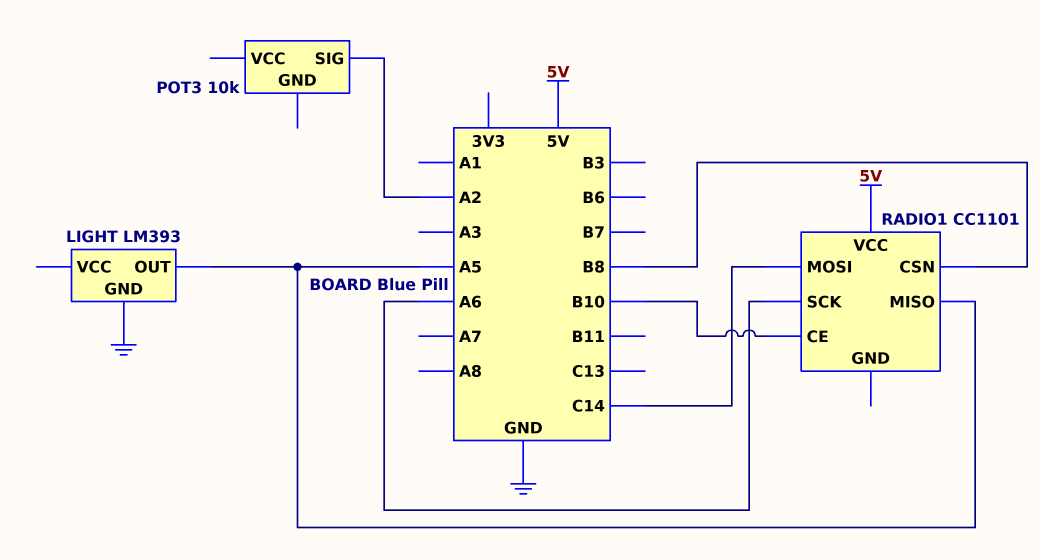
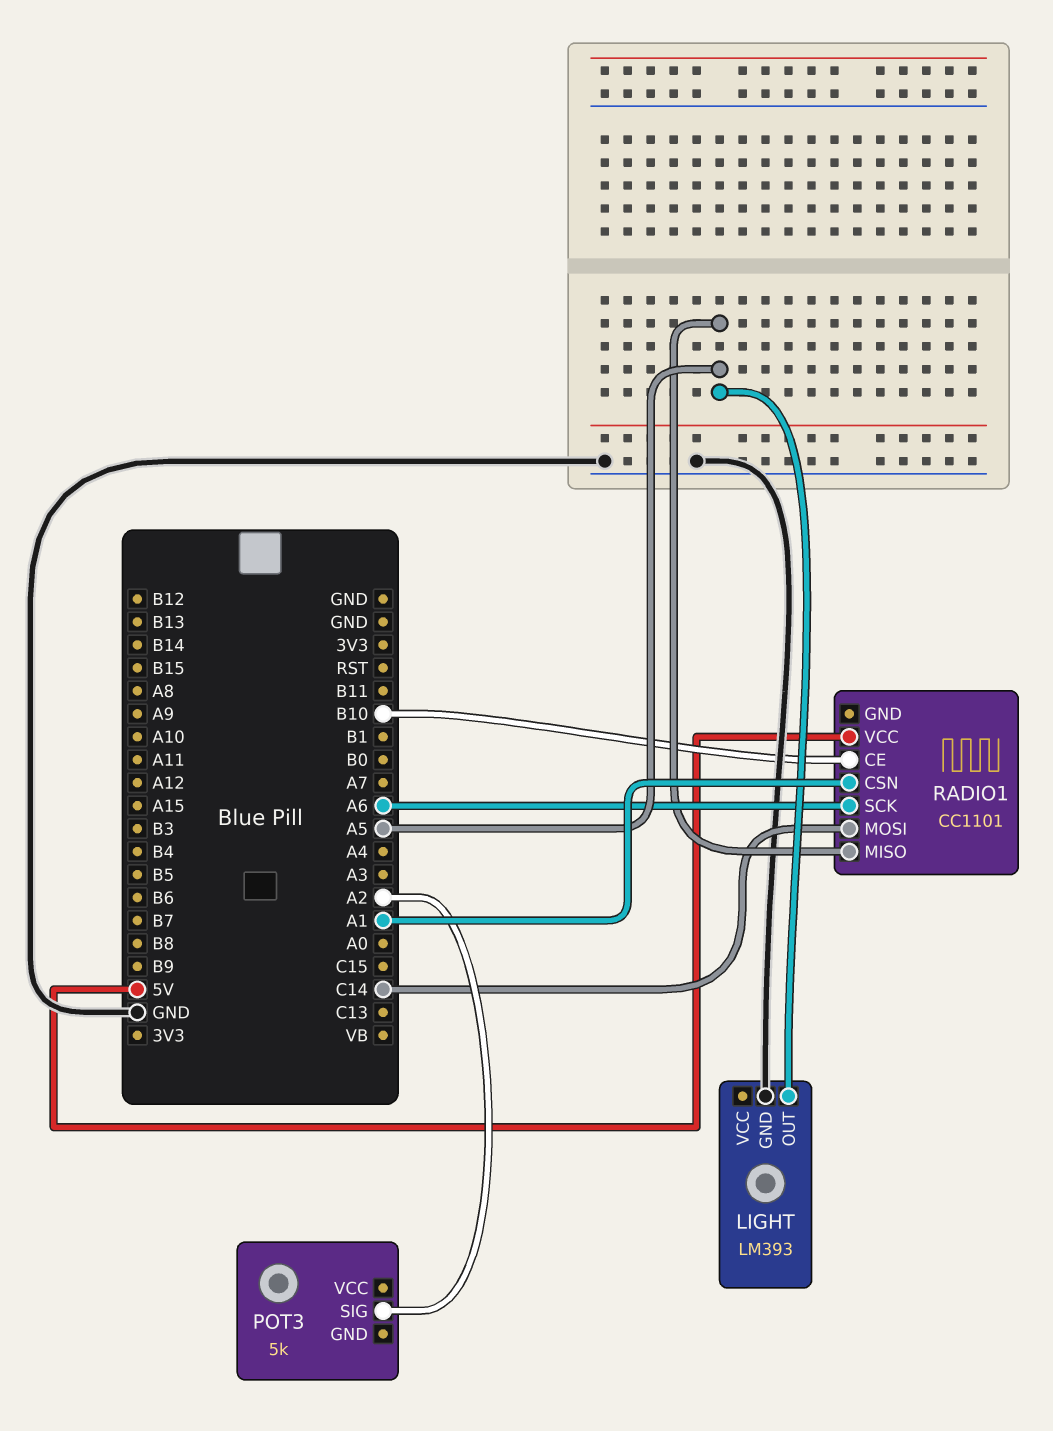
POT3: 10k -> 5k
RADIO1 pin CSN: B8 -> A1

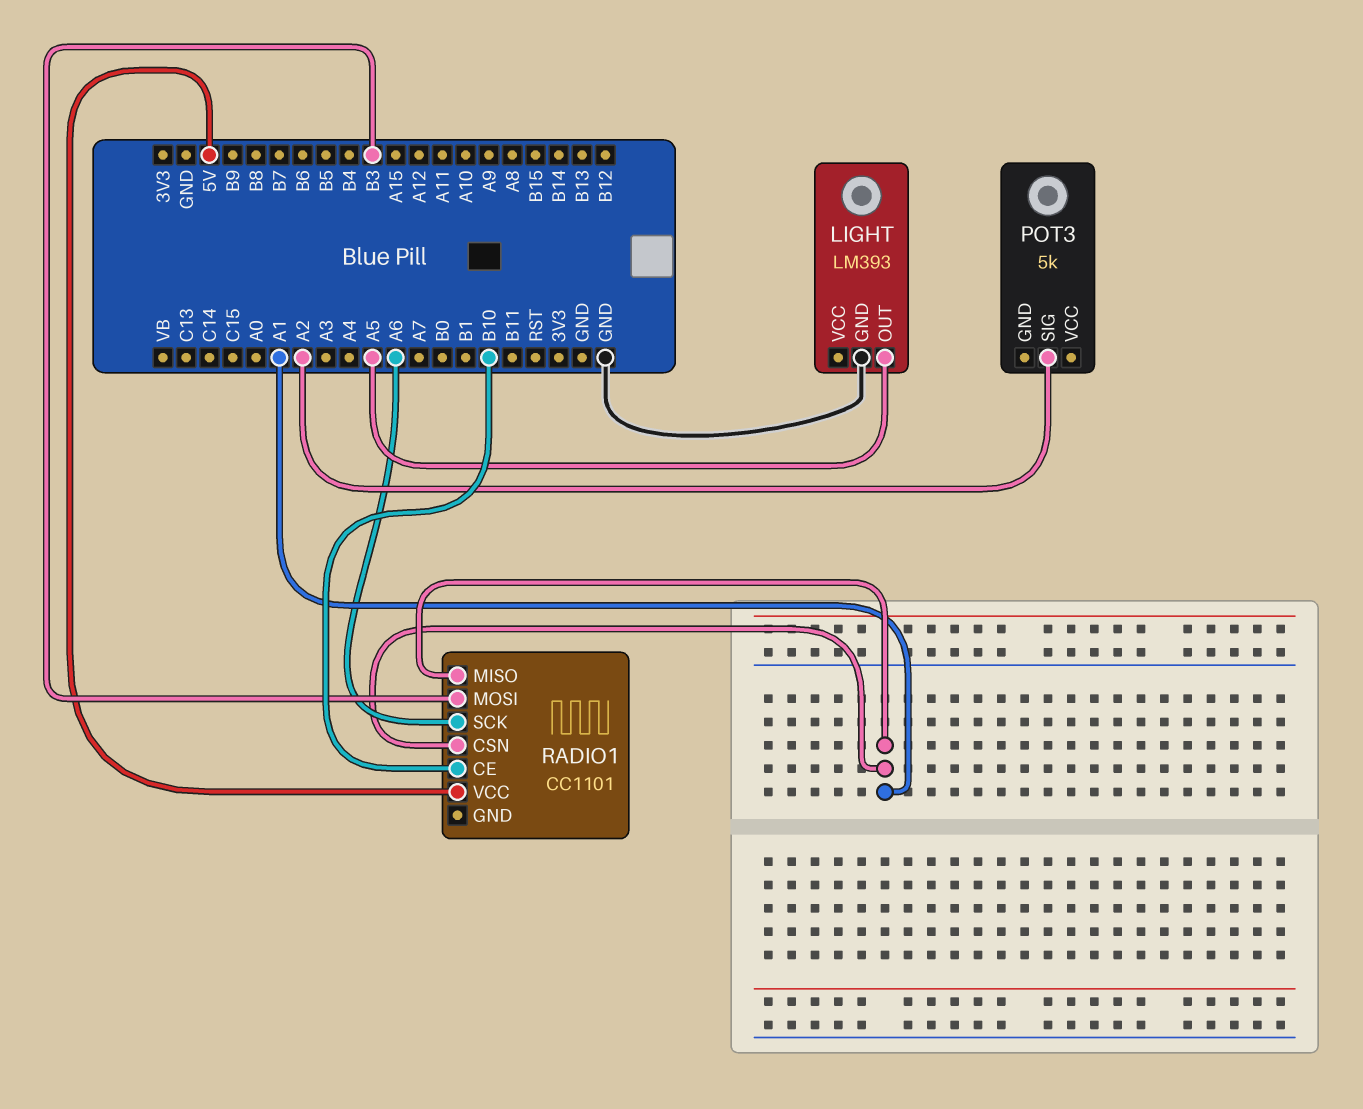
RADIO1 pin MISO: A5 -> A1
RADIO1 pin MOSI: C14 -> B3

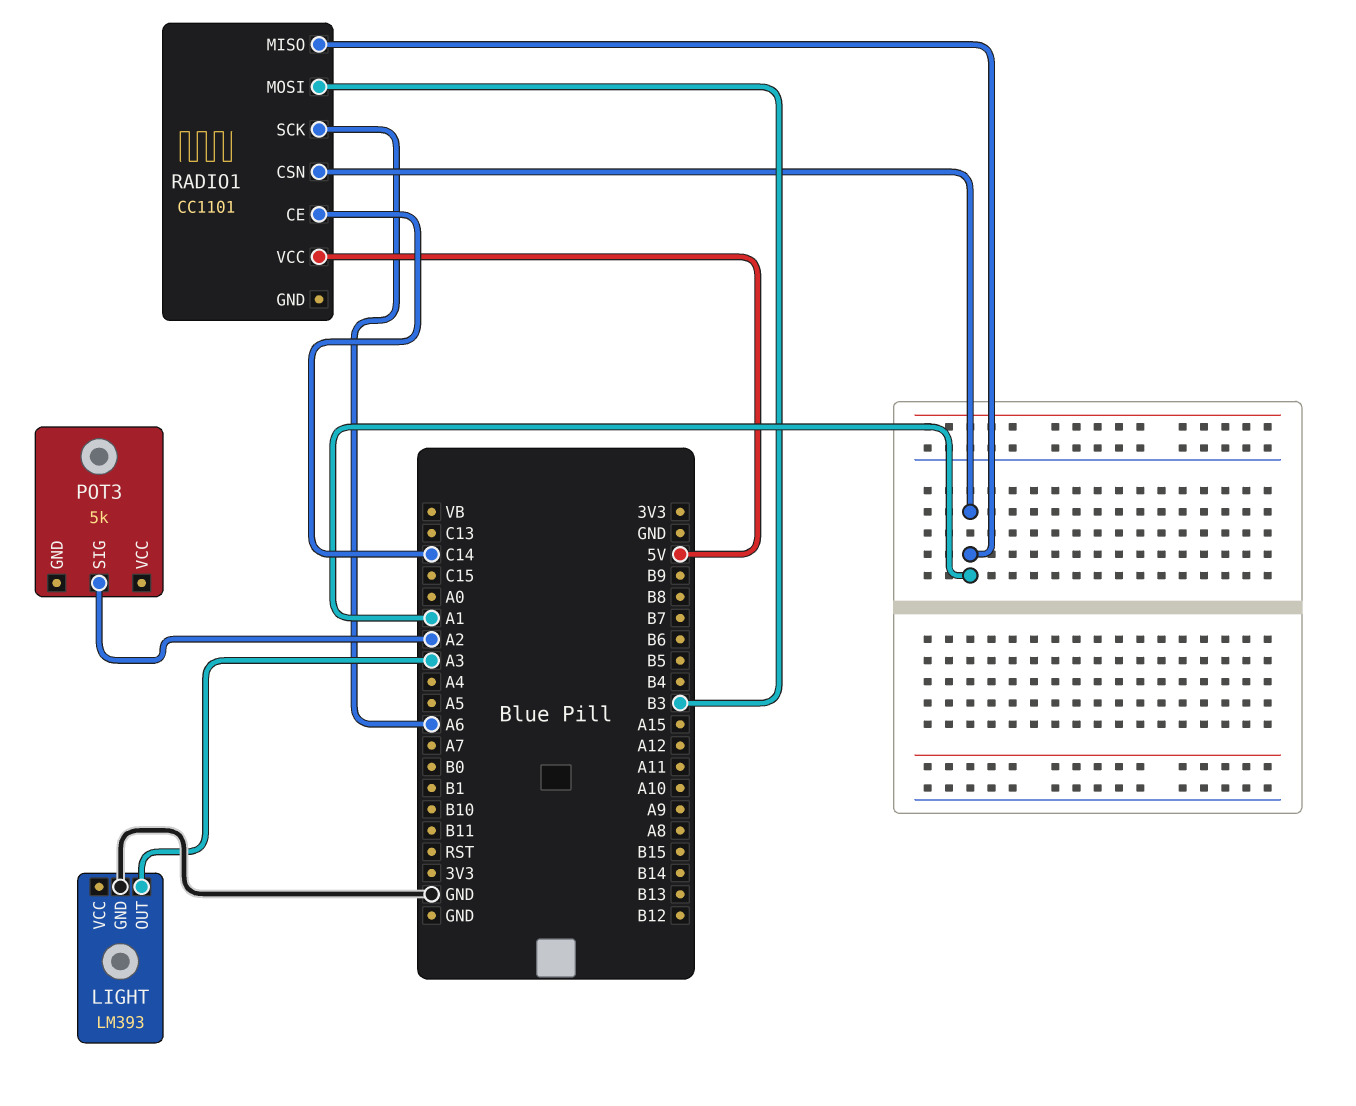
LIGHT pin OUT: A5 -> A3
RADIO1 pin CE: B10 -> C14

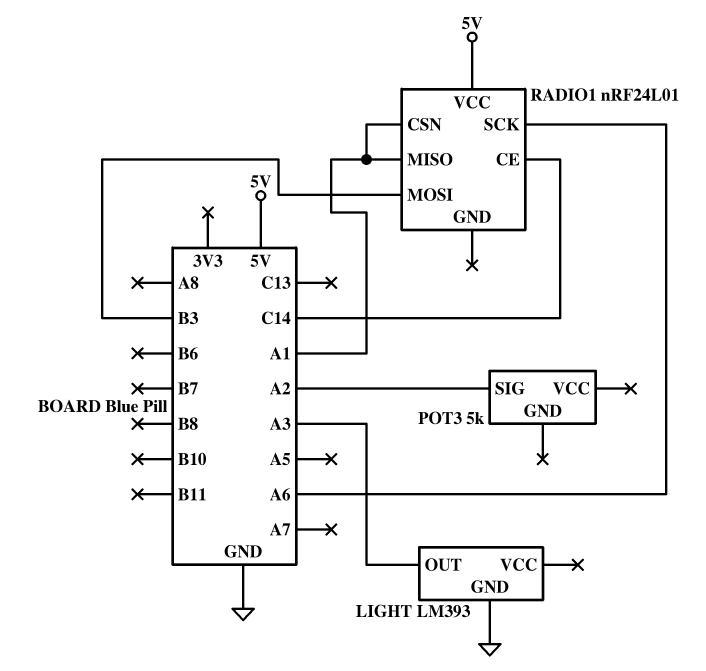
RADIO1: CC1101 -> nRF24L01

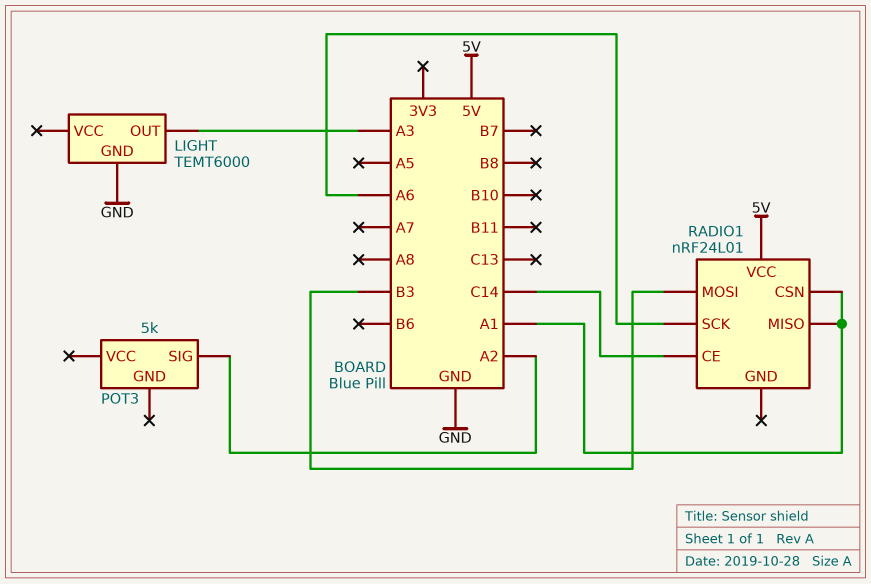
LIGHT: LM393 -> TEMT6000

